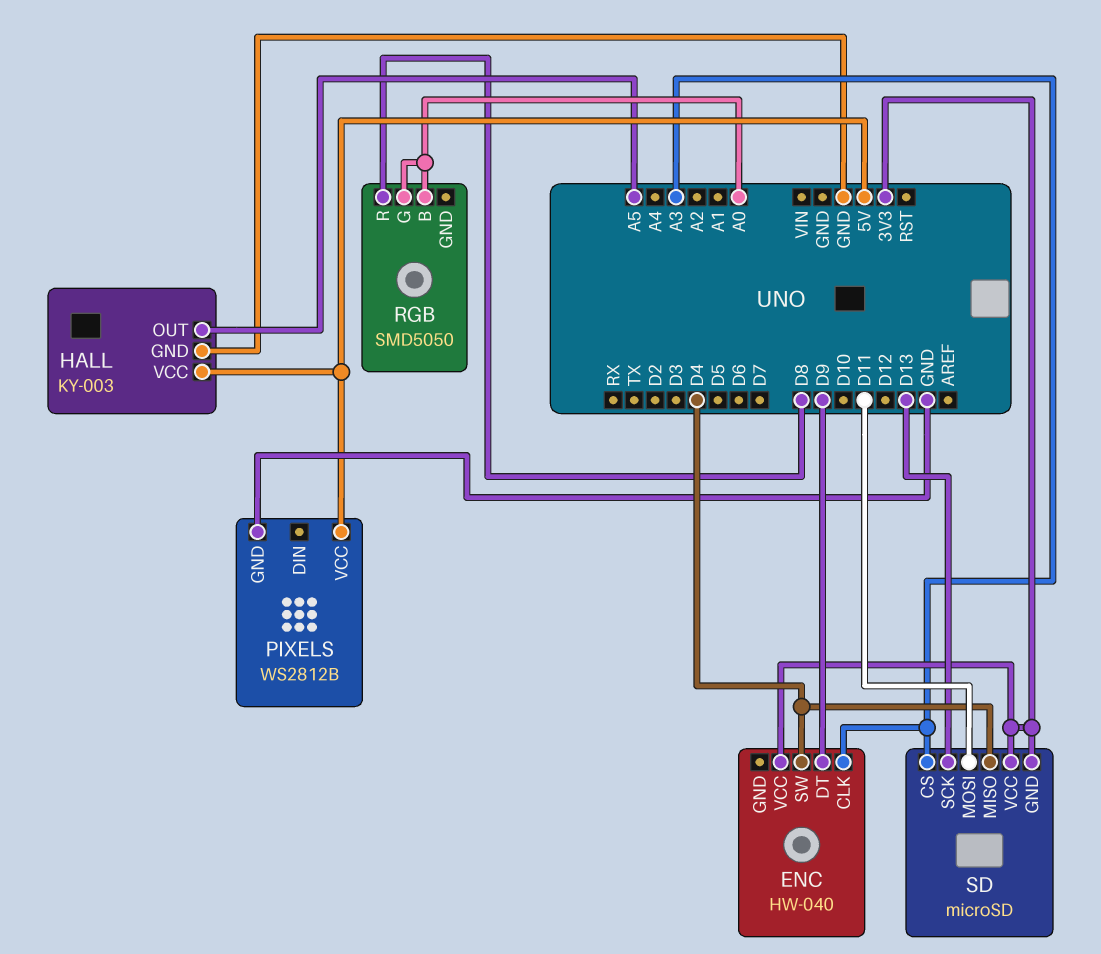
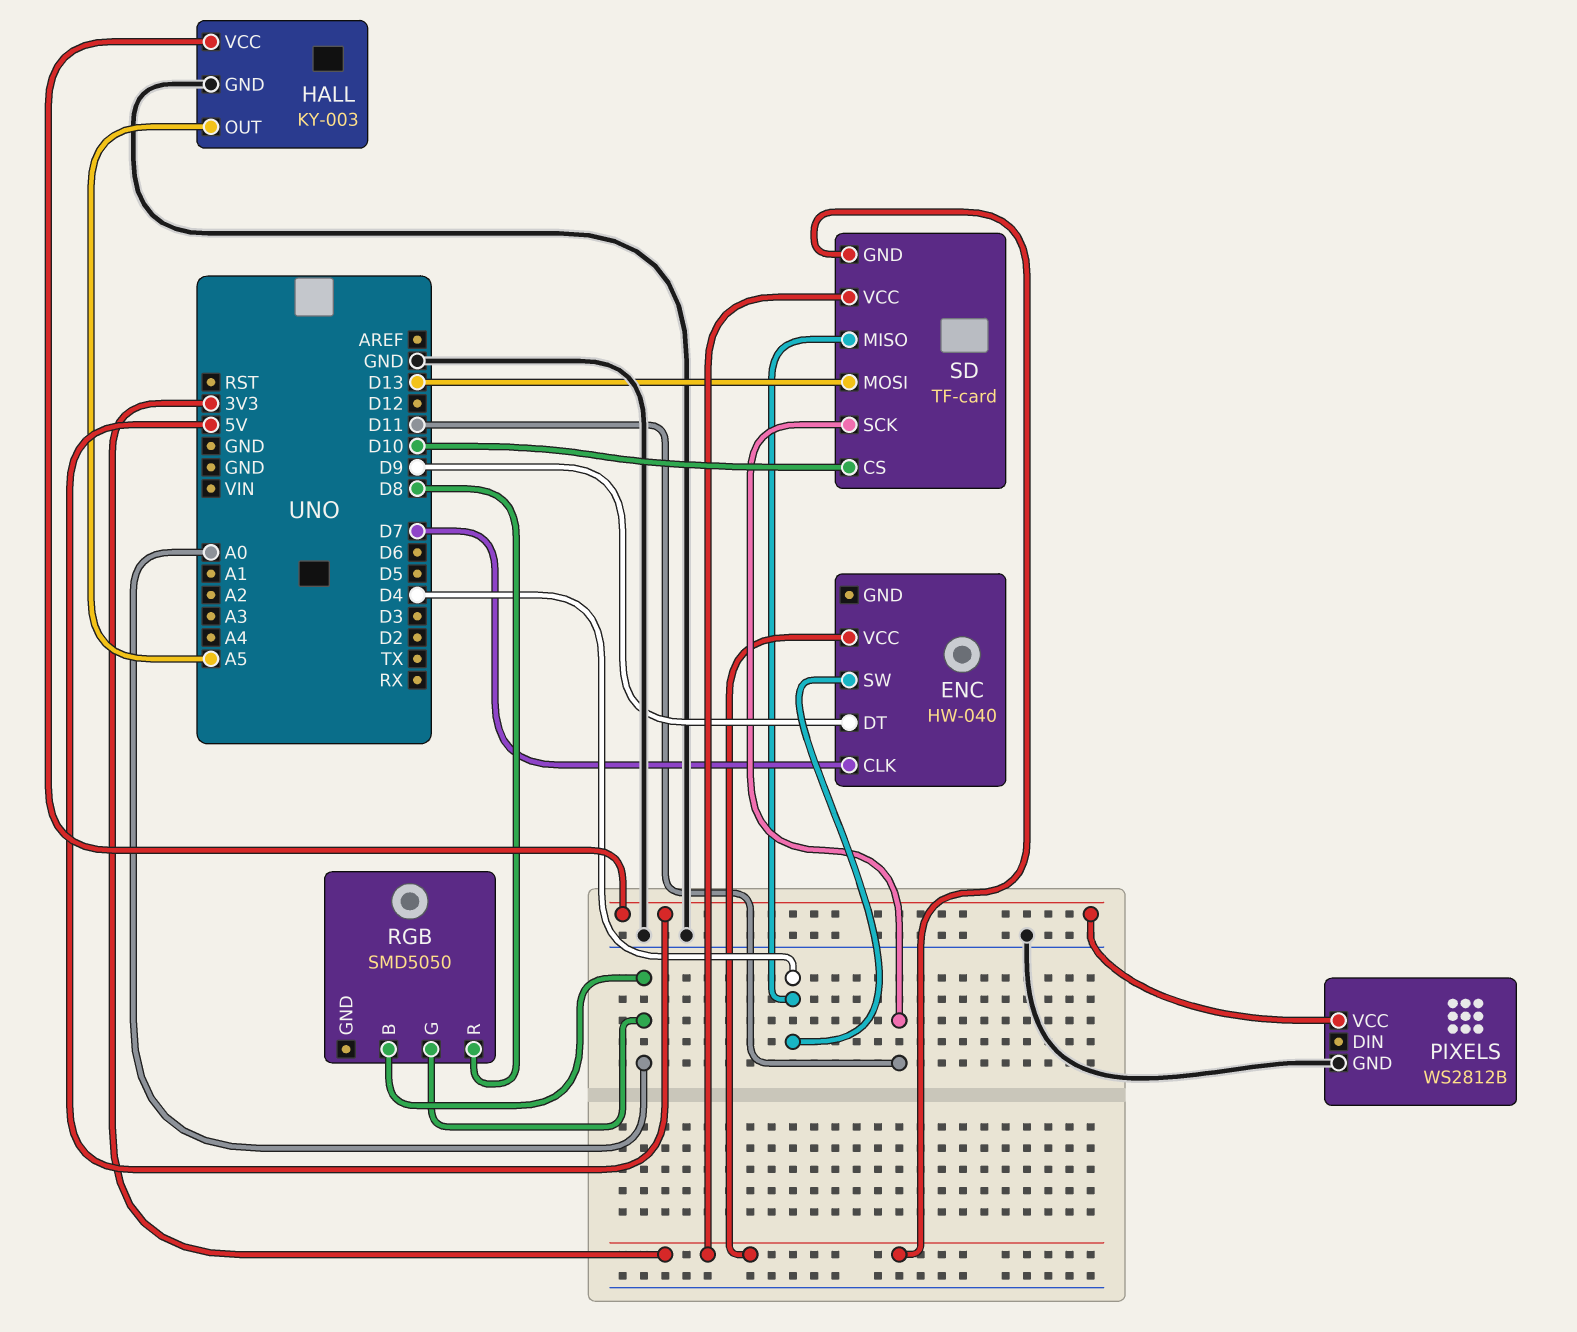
ENC pin CLK: A3 -> D7
SD: microSD -> TF-card
SD pin CS: A3 -> D10
SD pin MOSI: D11 -> D13
SD pin SCK: D13 -> D11

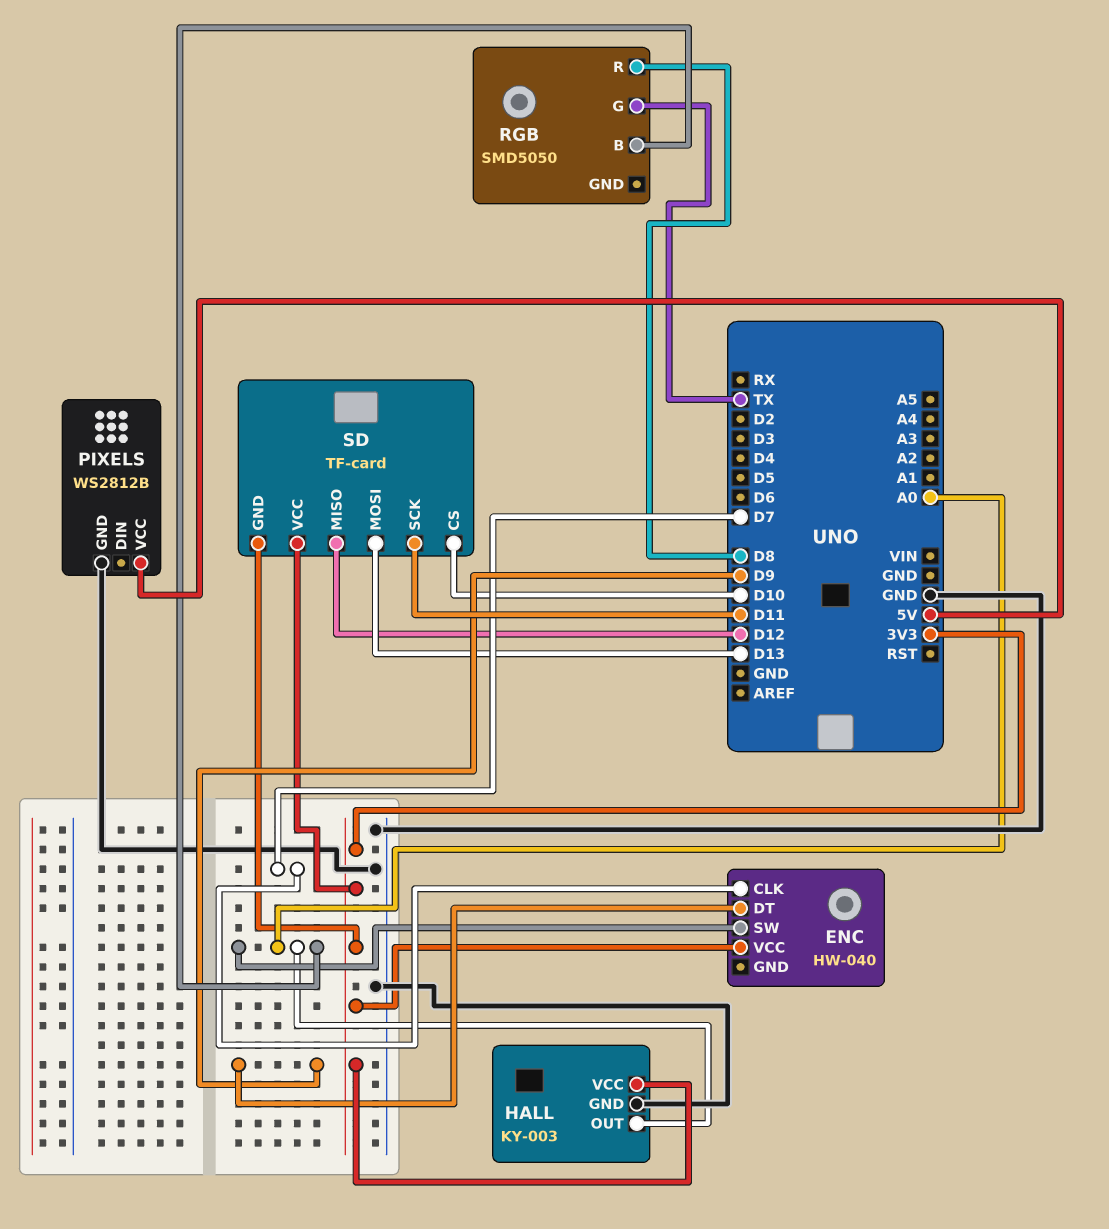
ENC pin SW: D4 -> A0
HALL pin OUT: A5 -> A0
HALL pin VCC: 5V -> 3V3
RGB pin G: A0 -> TX
SD pin MISO: D4 -> D12

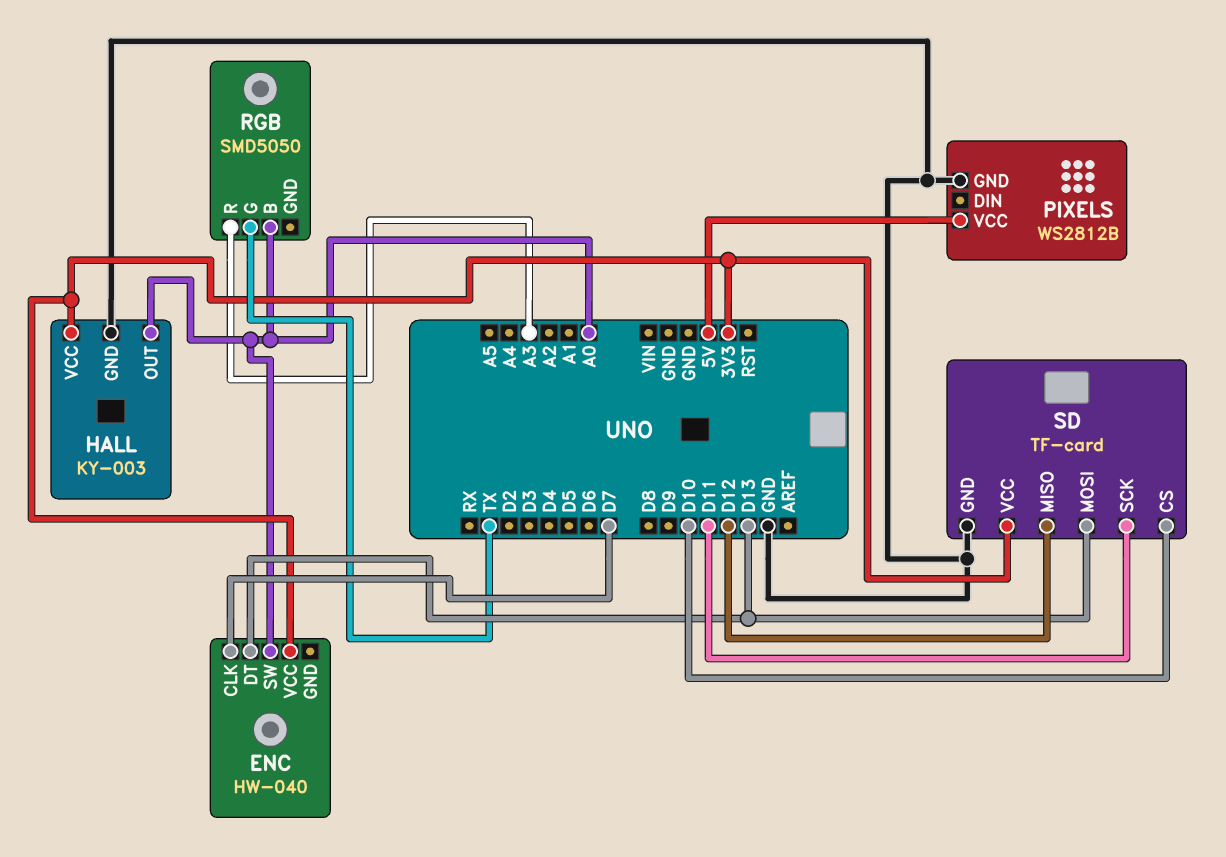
ENC pin DT: D9 -> D13
RGB pin R: D8 -> A3
SD pin GND: 3V3 -> GND

